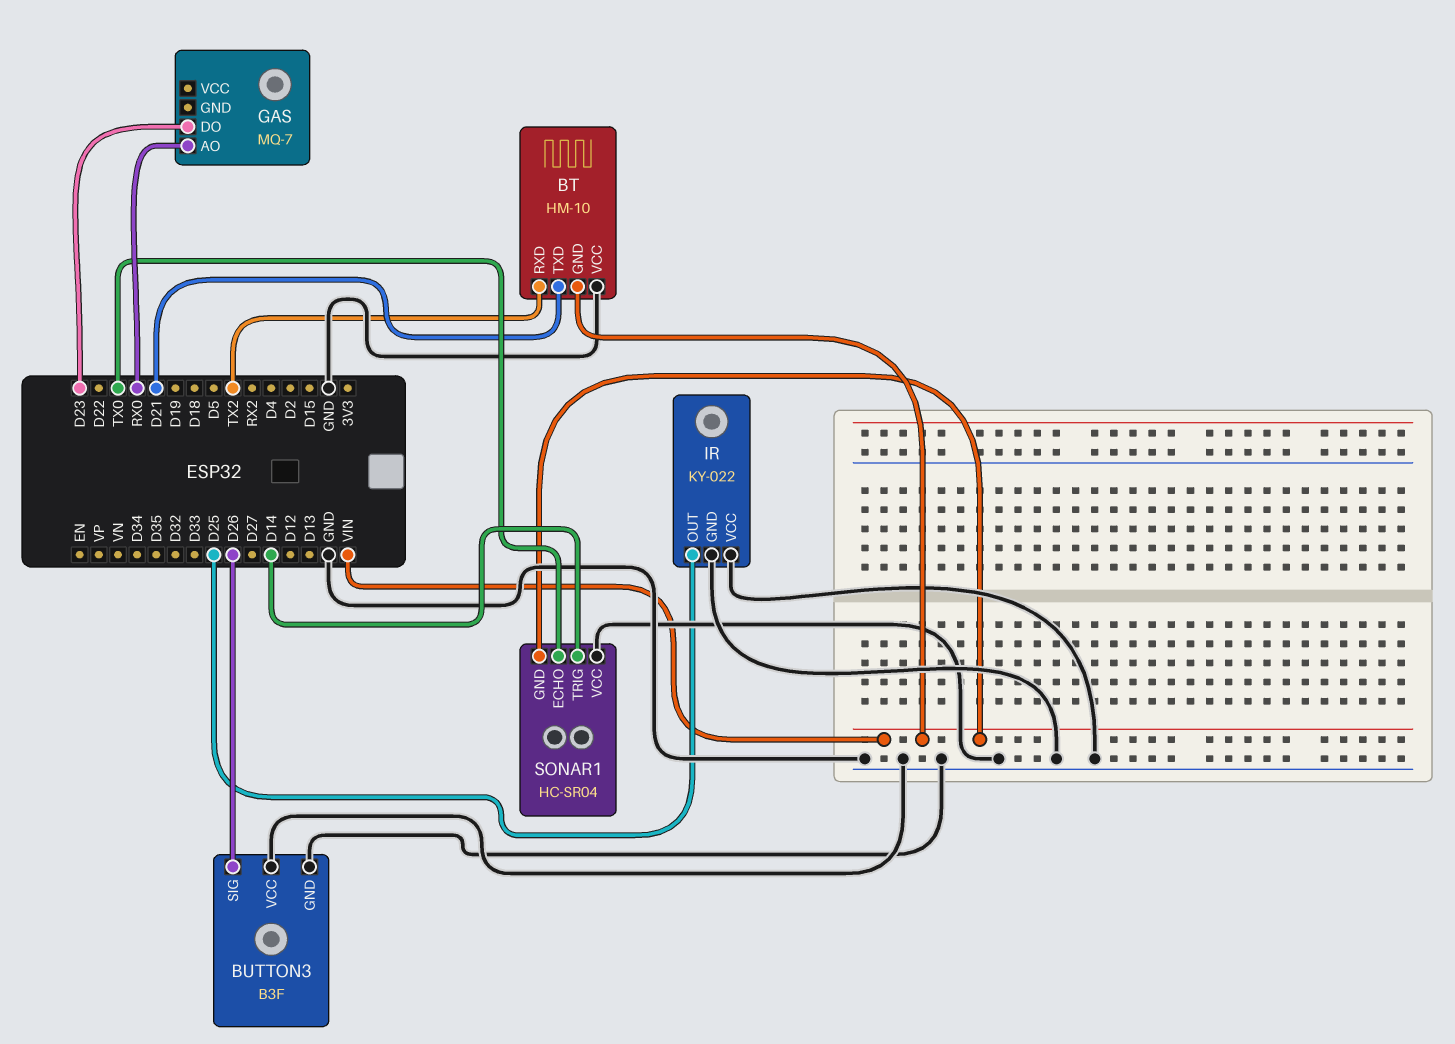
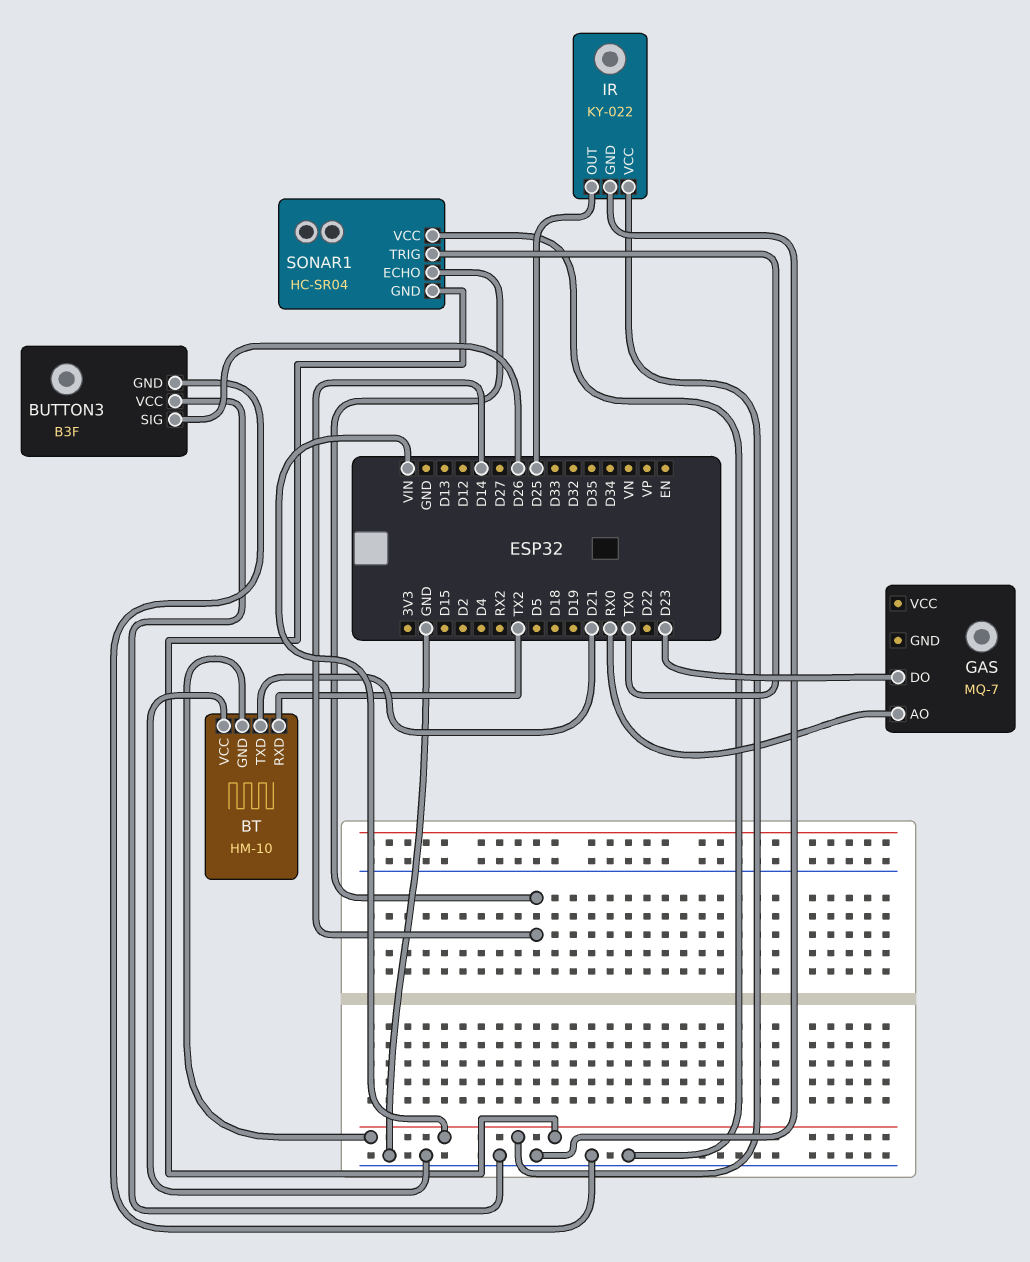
IR pin VCC: GND -> VIN
SONAR1 pin ECHO: TX0 -> D14
SONAR1 pin TRIG: D14 -> TX0

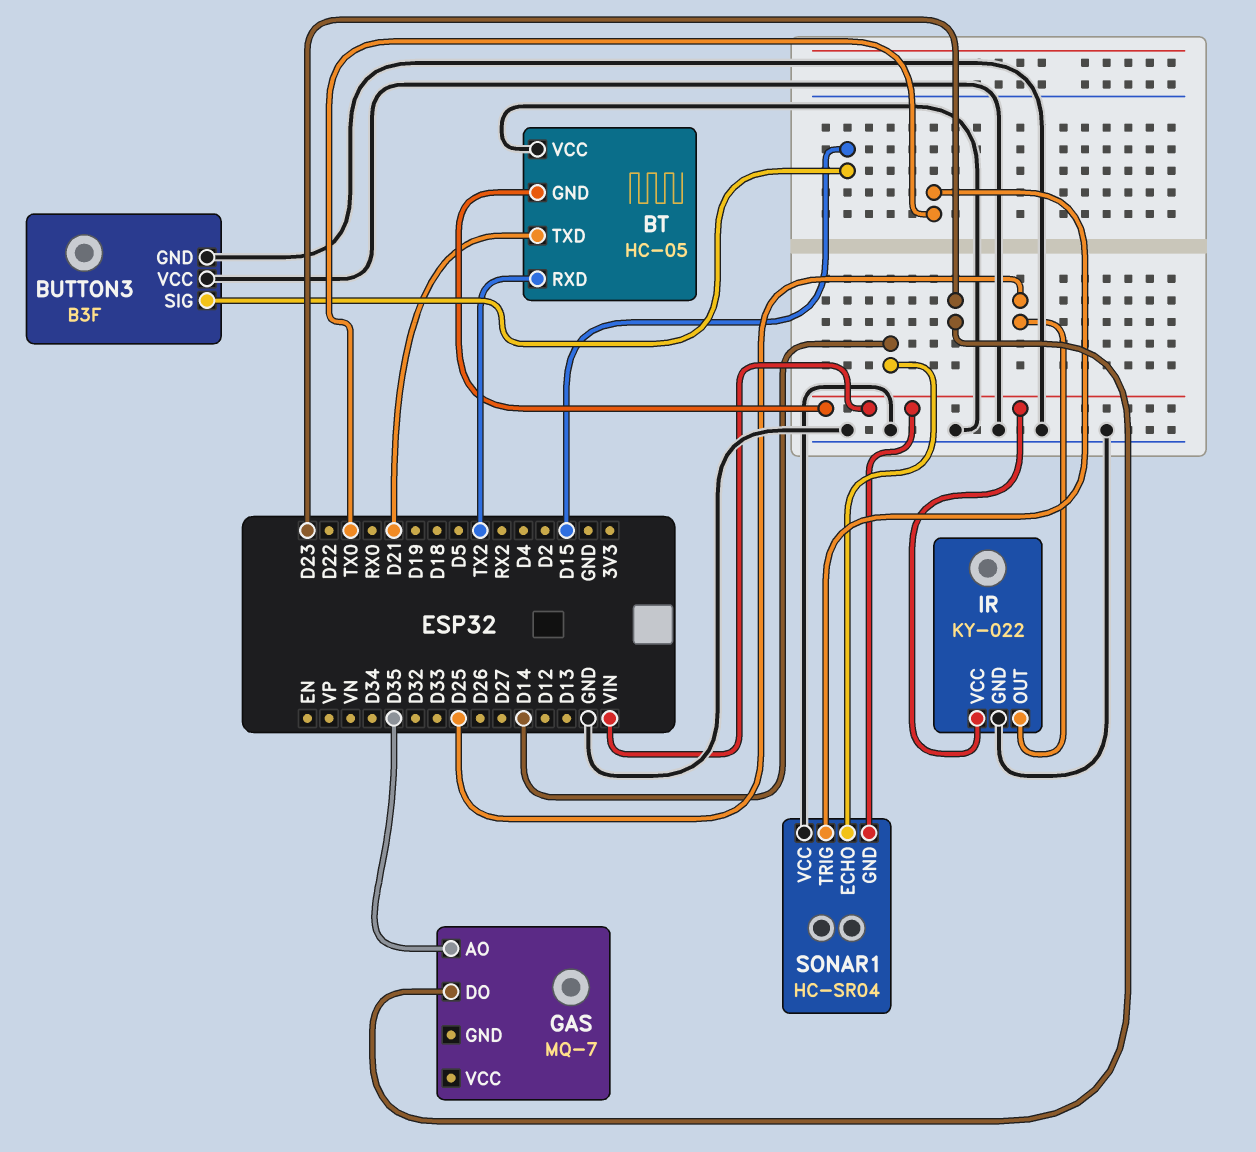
BT: HM-10 -> HC-05
BUTTON3 pin SIG: D26 -> D15
GAS pin AO: RX0 -> D35

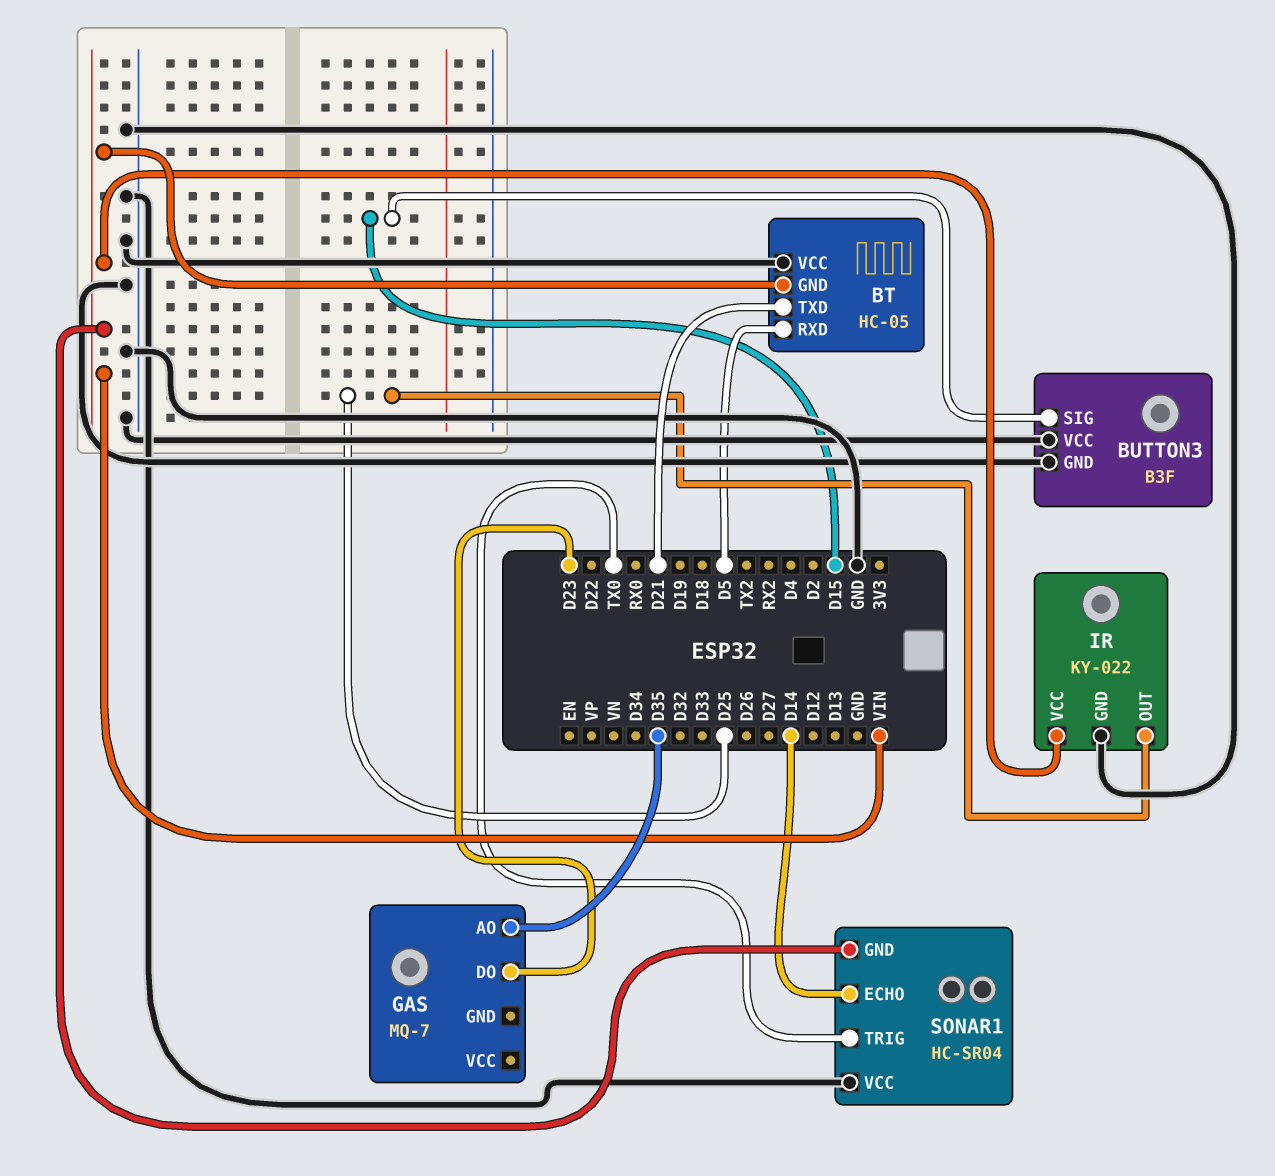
BT pin RXD: TX2 -> D5

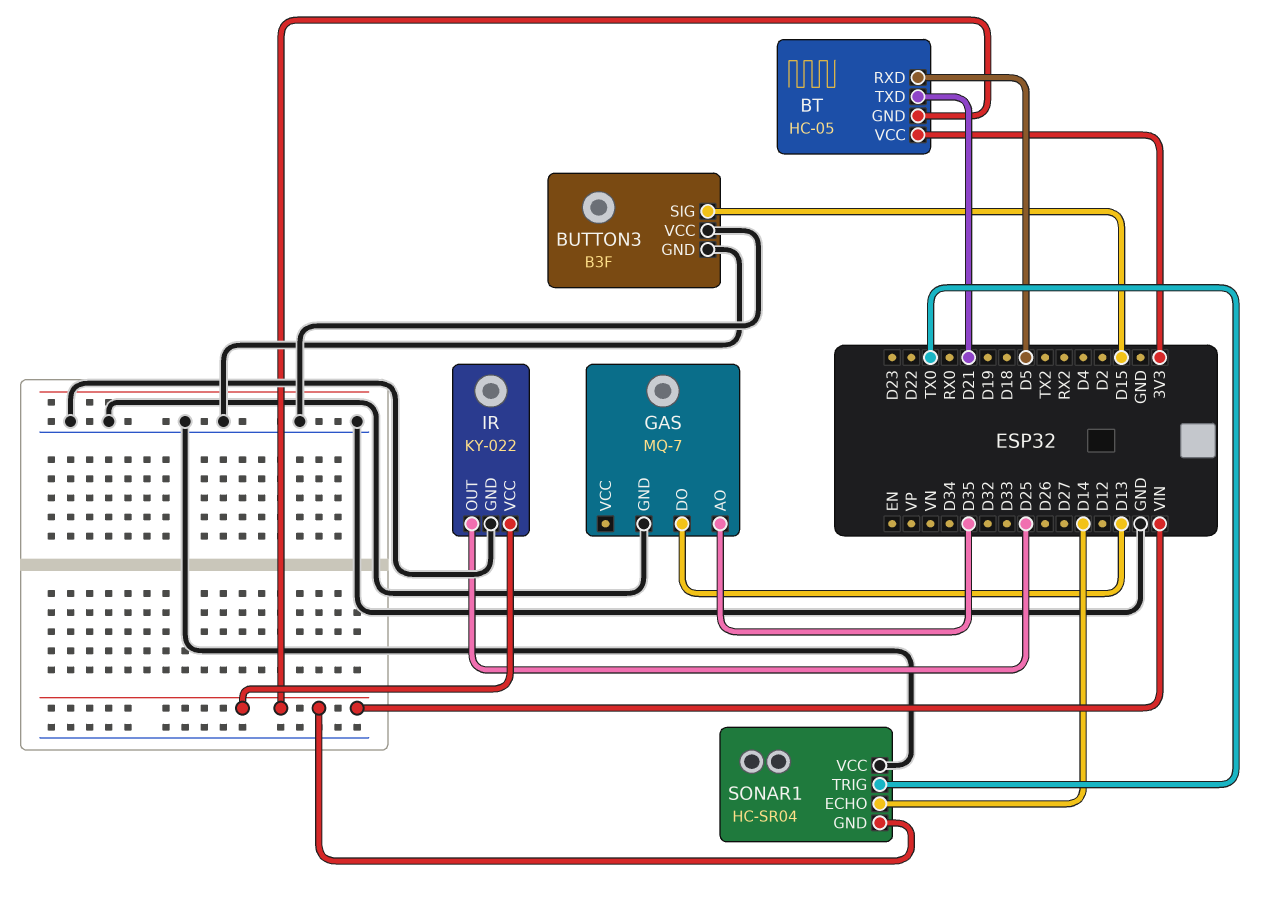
BT pin VCC: GND -> 3V3
GAS pin DO: D23 -> D13
GAS pin GND: none -> GND

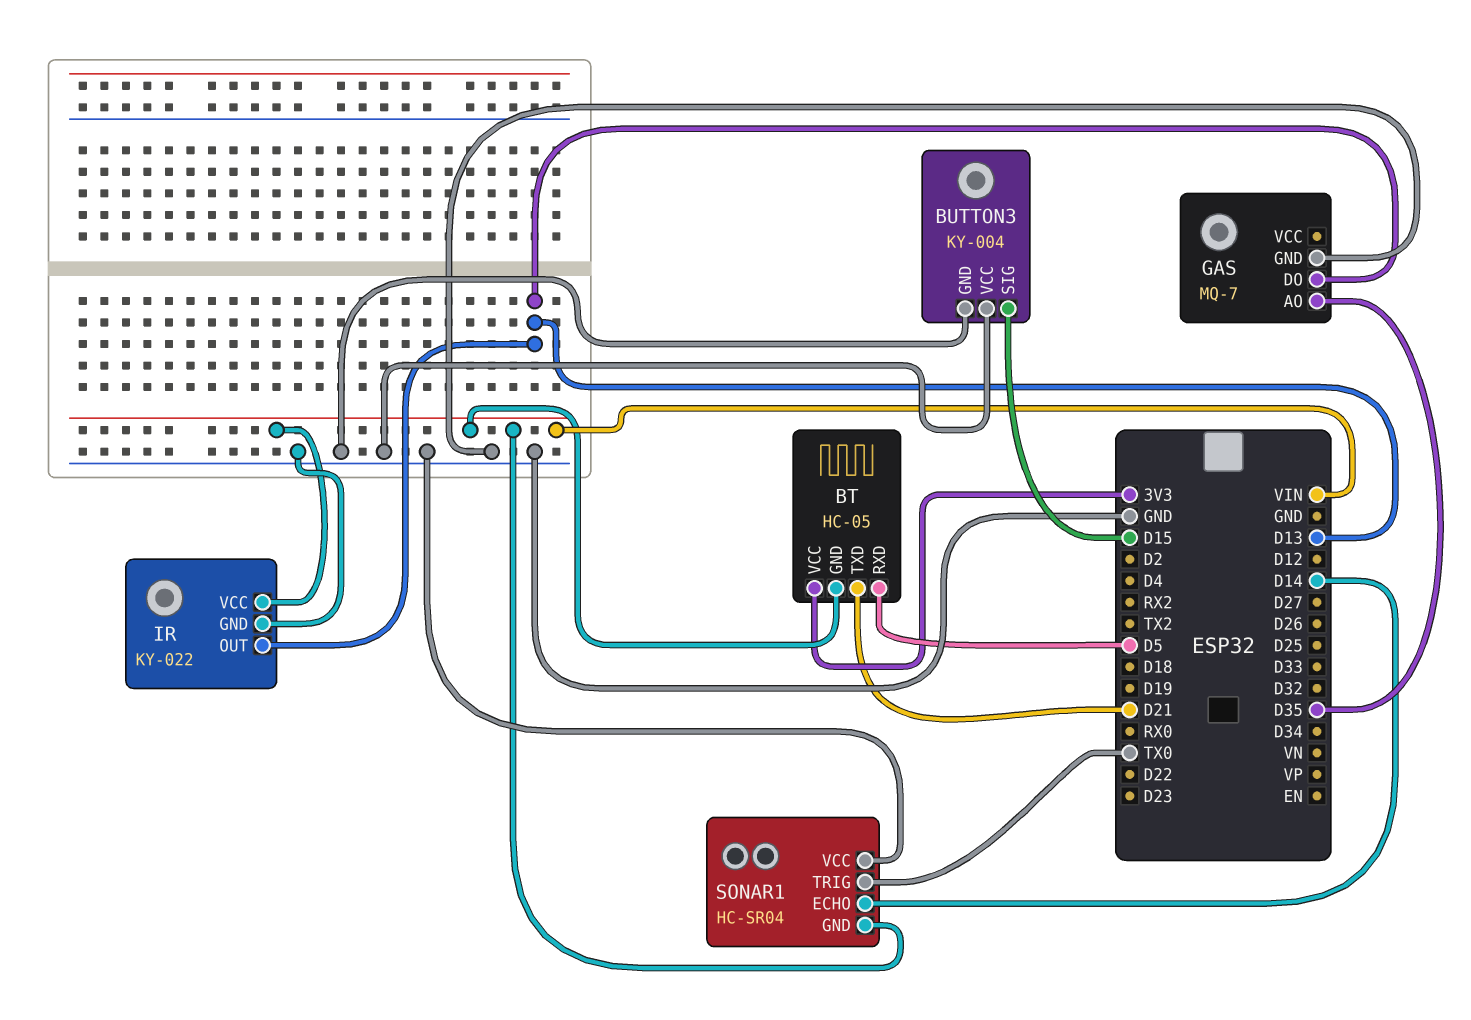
BUTTON3: B3F -> KY-004
IR pin OUT: D25 -> D13

